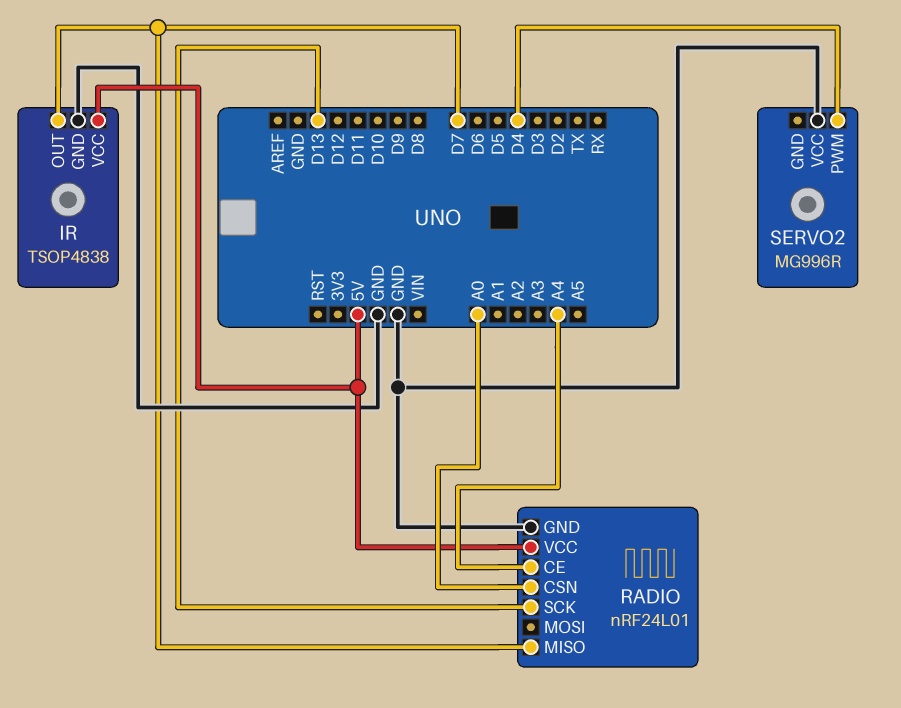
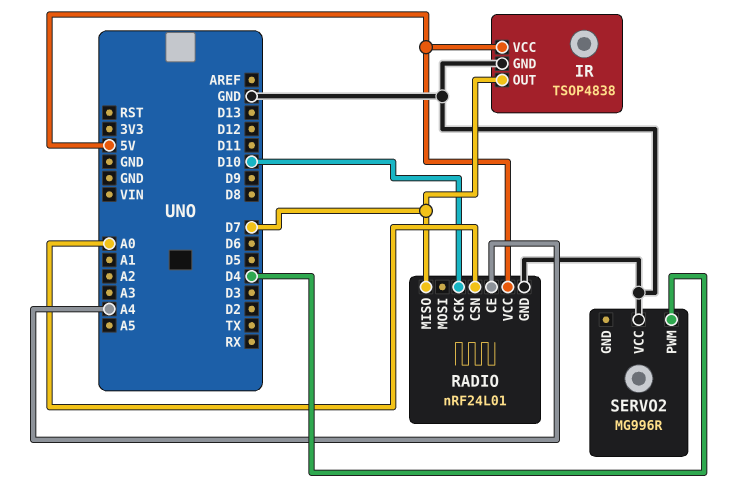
RADIO pin SCK: D13 -> D10

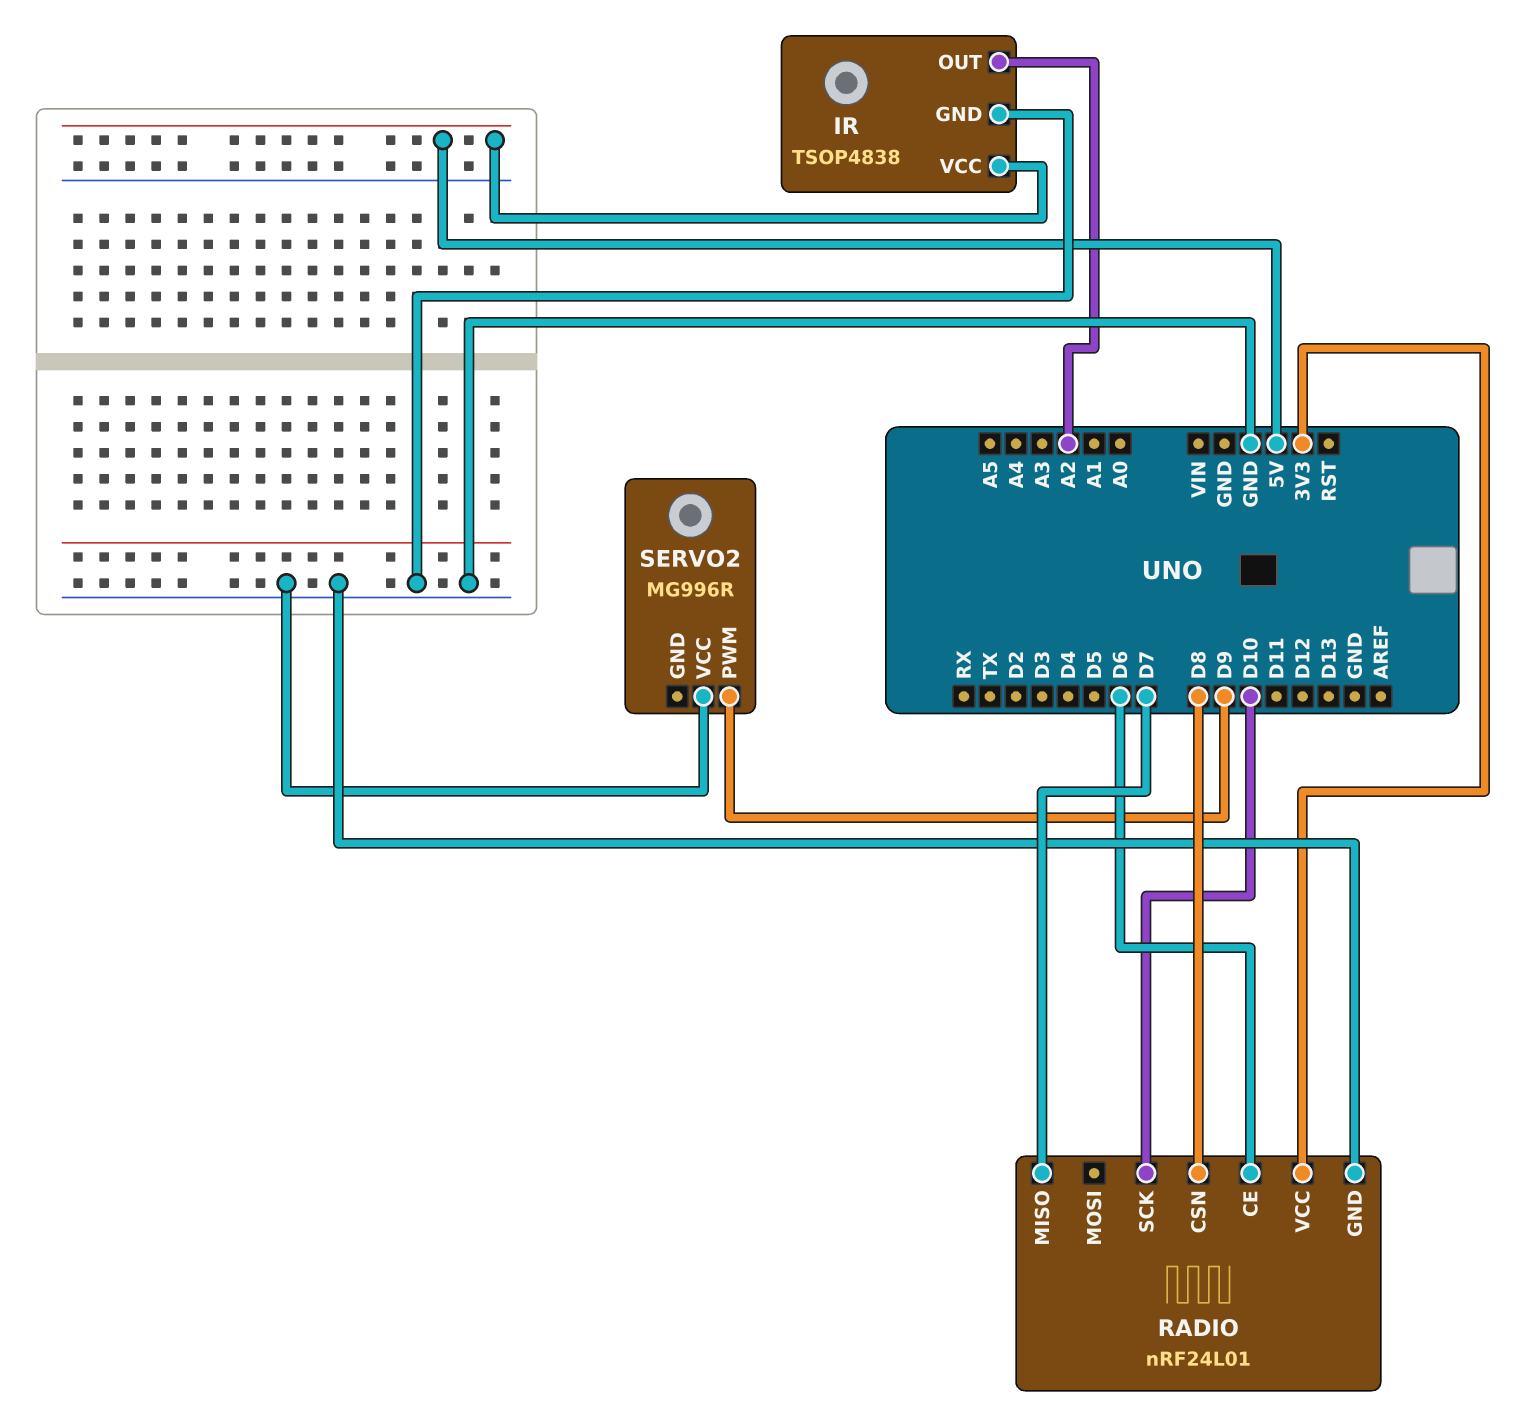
IR pin OUT: D7 -> A2
RADIO pin CE: A4 -> D6
RADIO pin CSN: A0 -> D8
RADIO pin VCC: 5V -> 3V3
SERVO2 pin PWM: D4 -> D9

